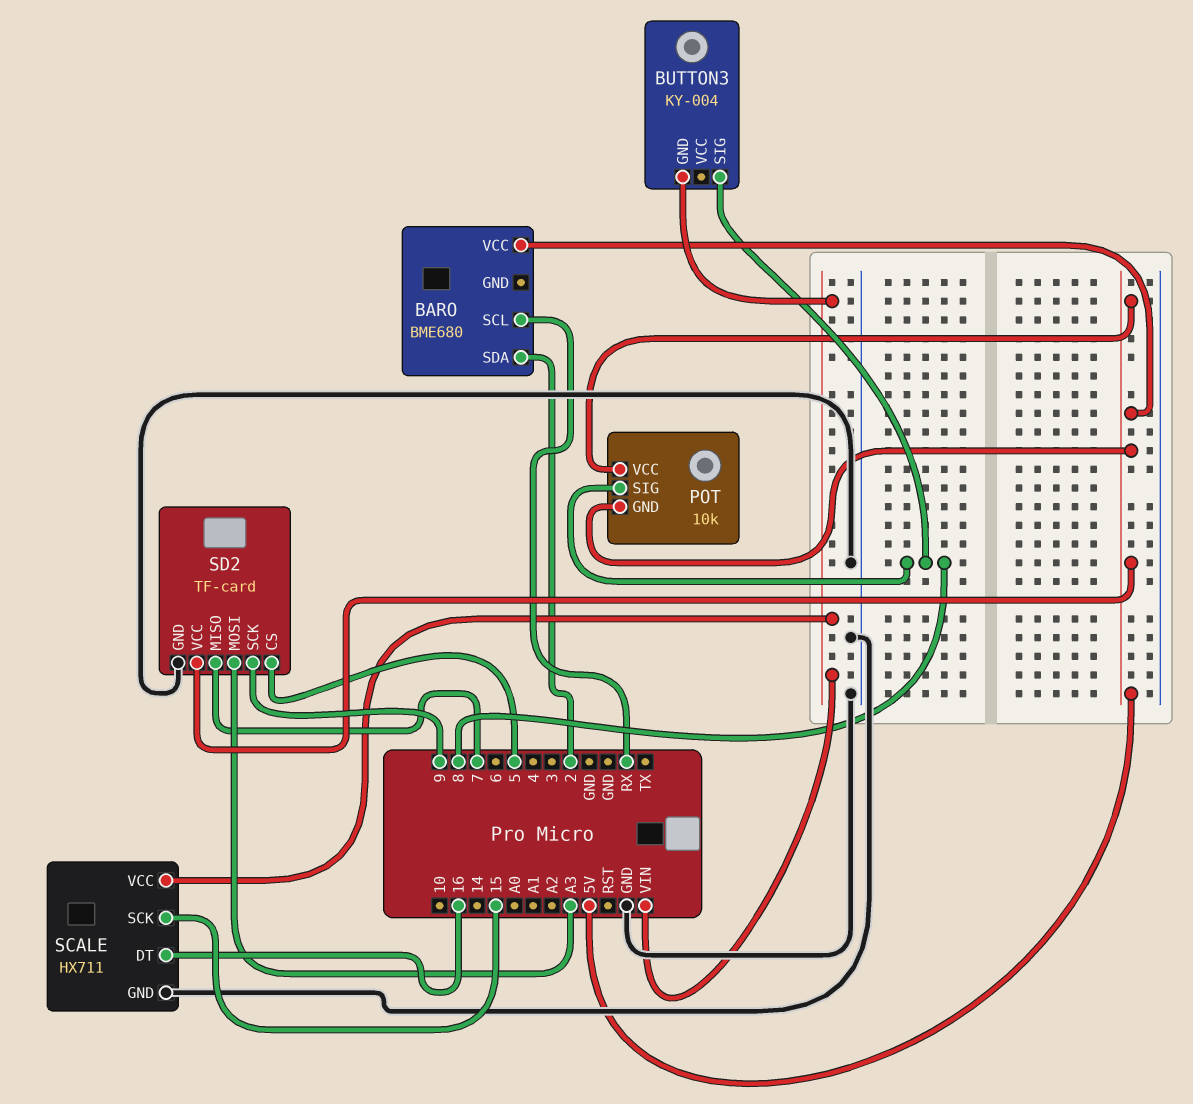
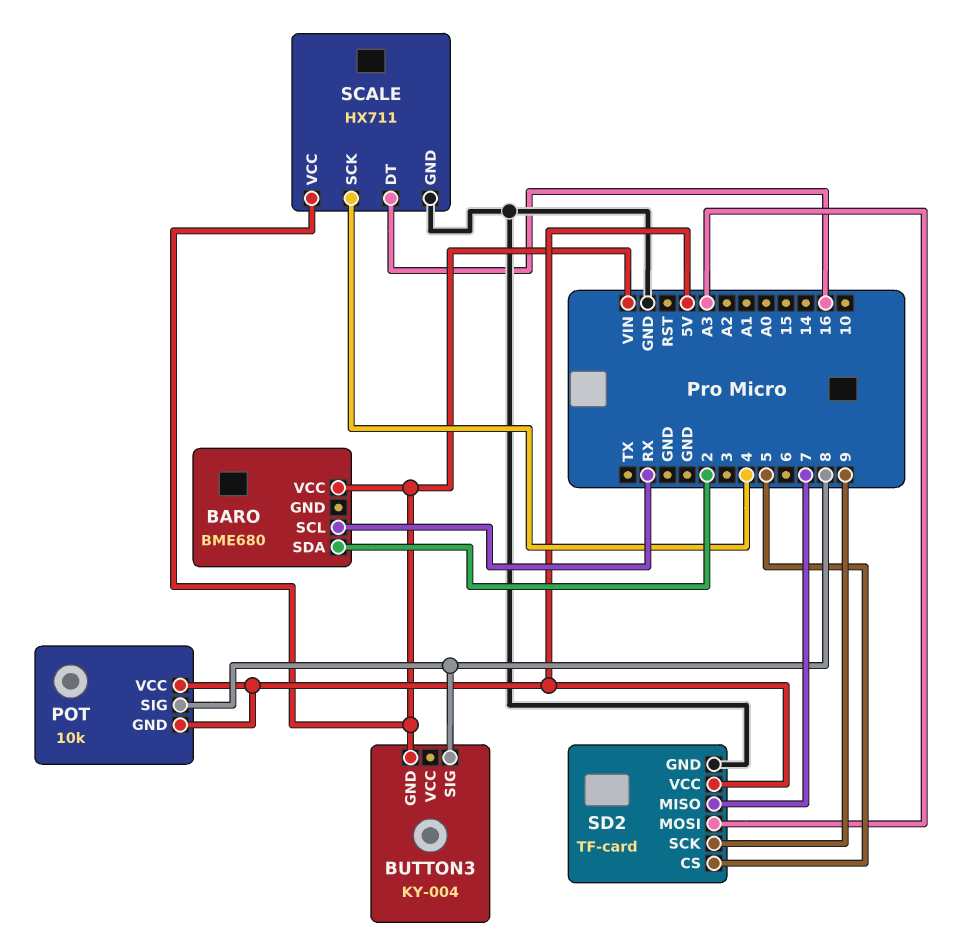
BARO pin VCC: 5V -> VIN
SCALE pin SCK: 15 -> 4

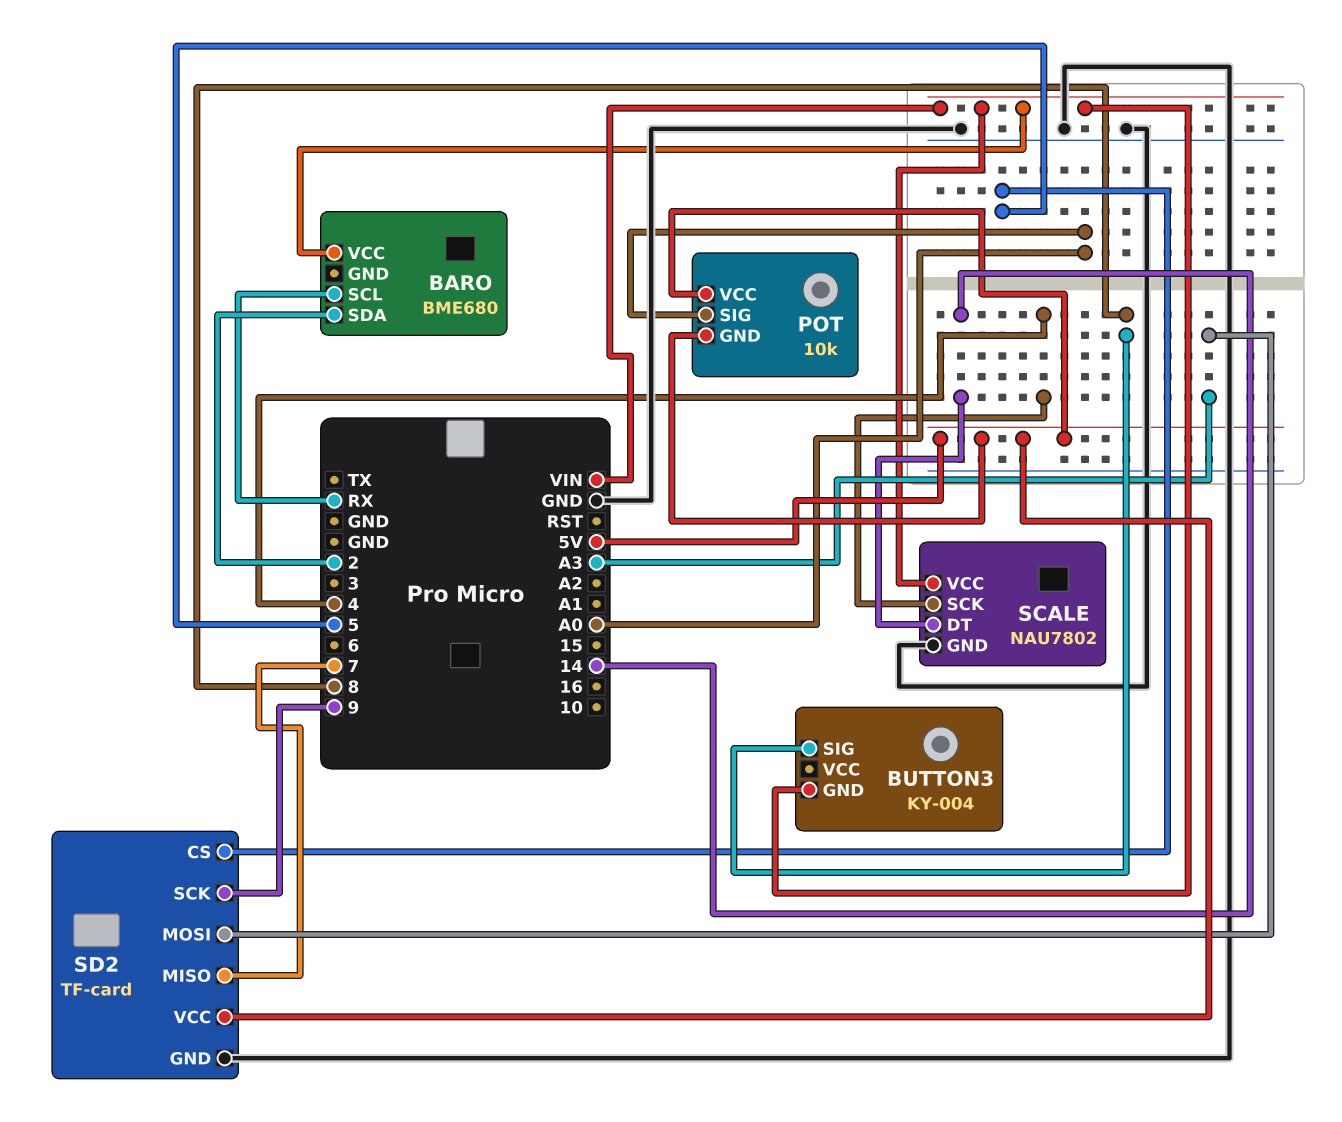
POT pin SIG: 8 -> A0
SCALE: HX711 -> NAU7802
SCALE pin DT: 16 -> 14

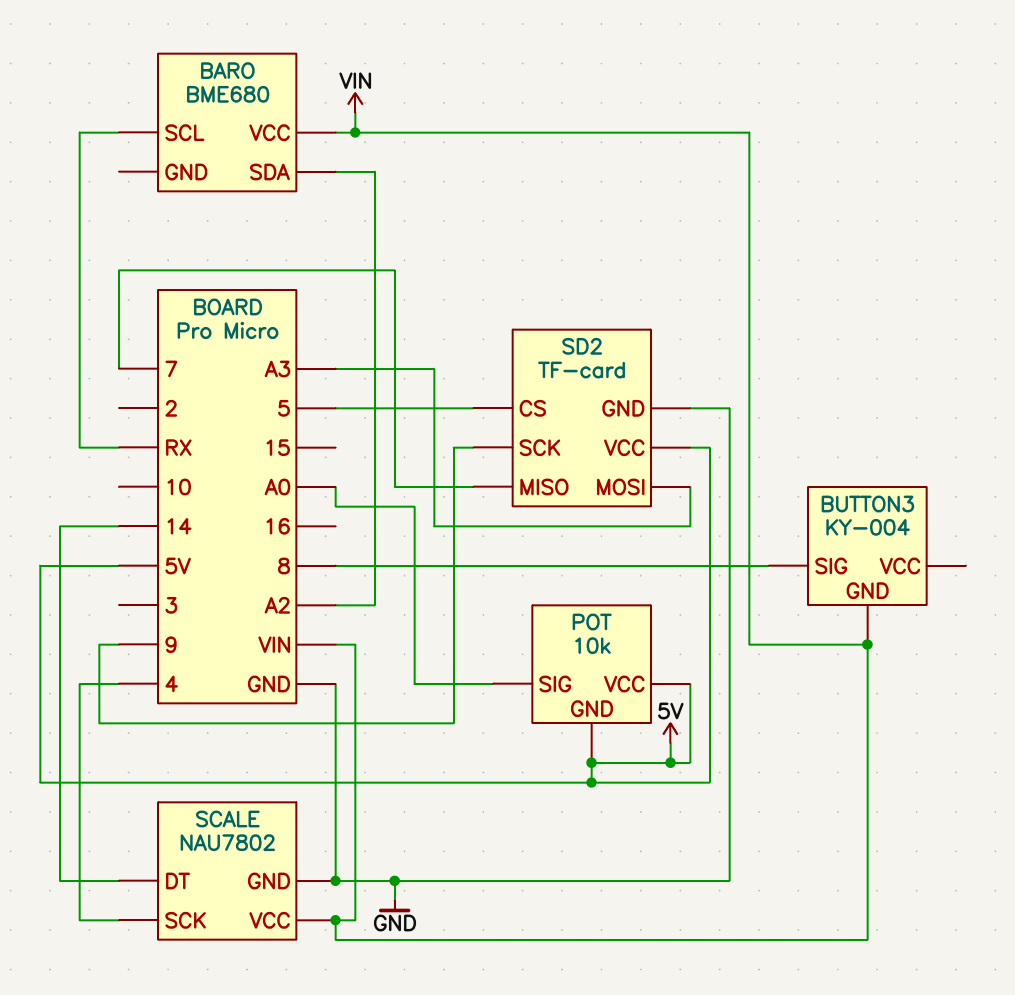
BARO pin SDA: 2 -> A2

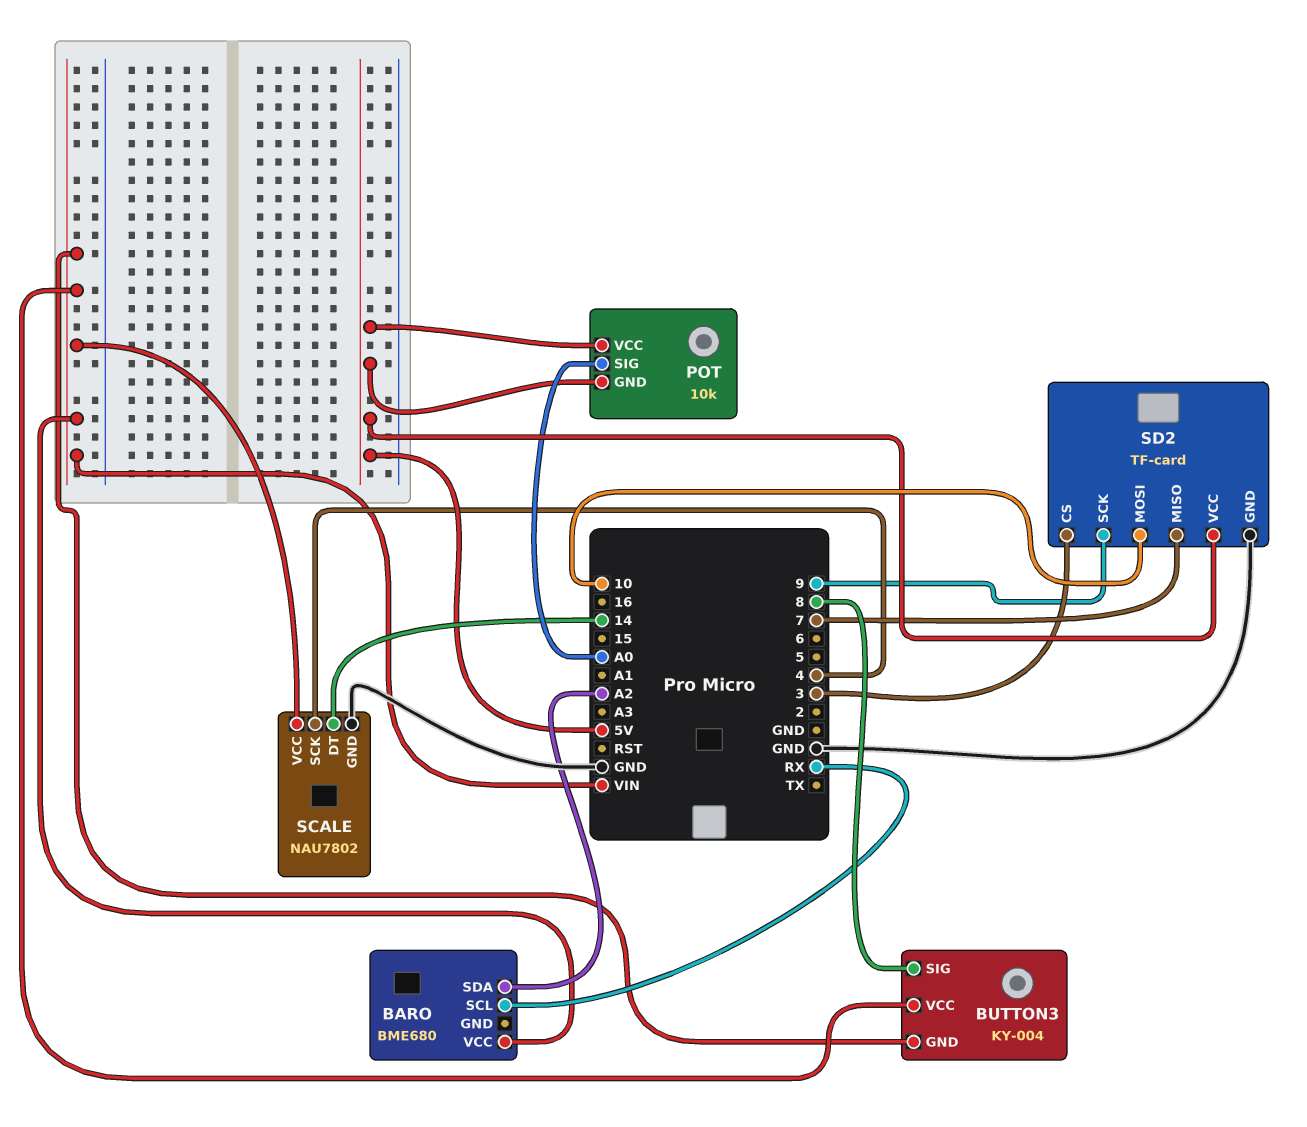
BUTTON3 pin VCC: none -> VIN
SD2 pin CS: 5 -> 3
SD2 pin MOSI: A3 -> 10

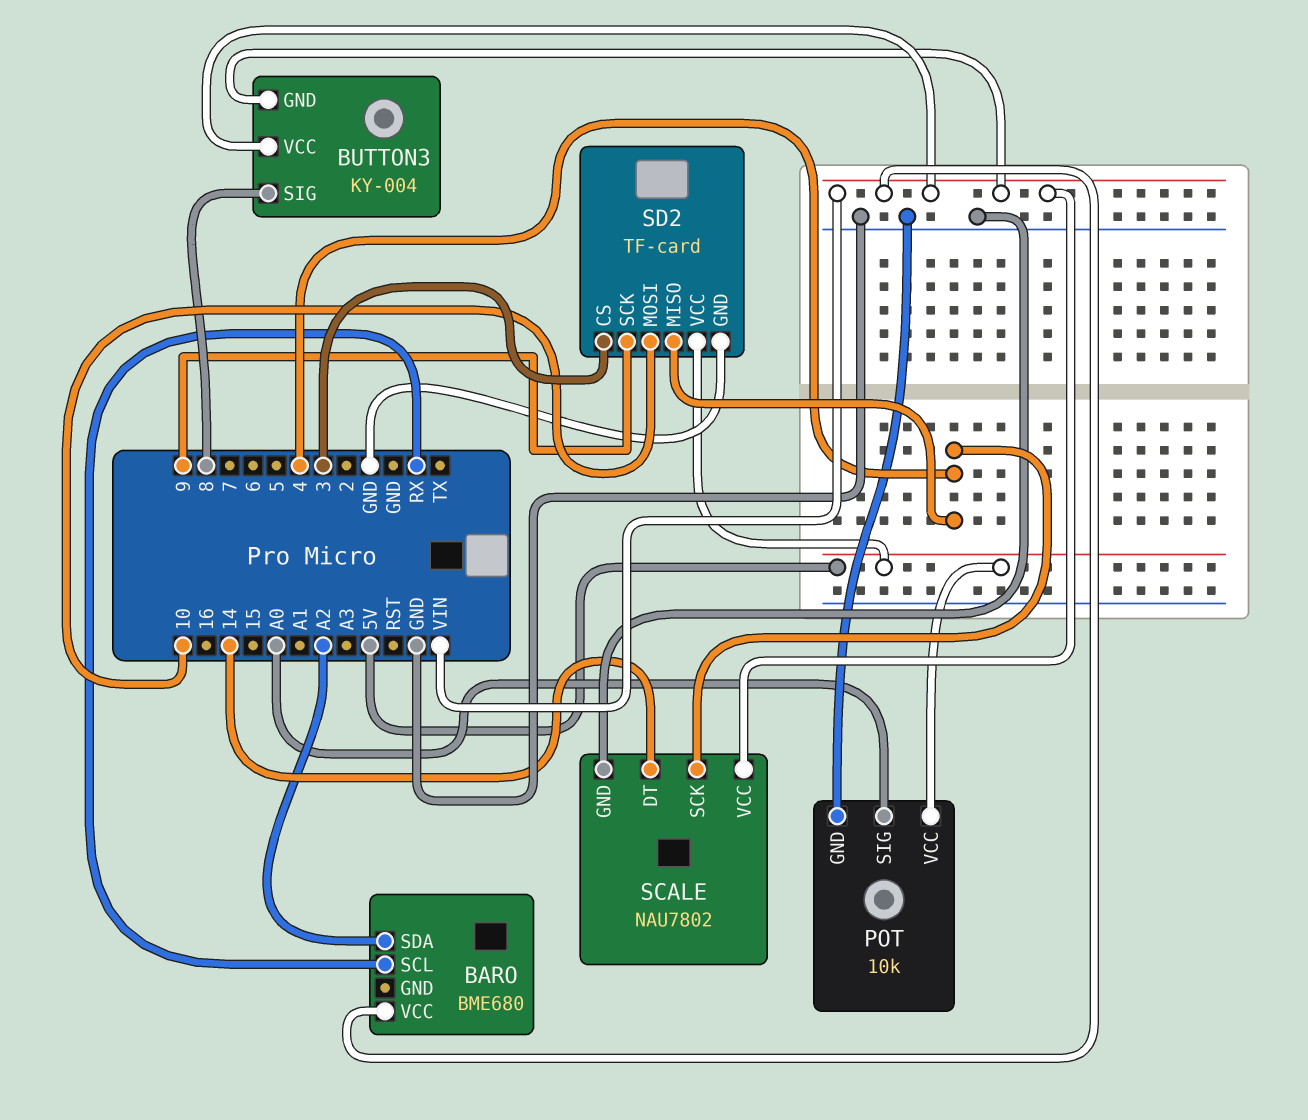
POT pin GND: 5V -> GND
SD2 pin MISO: 7 -> 4

